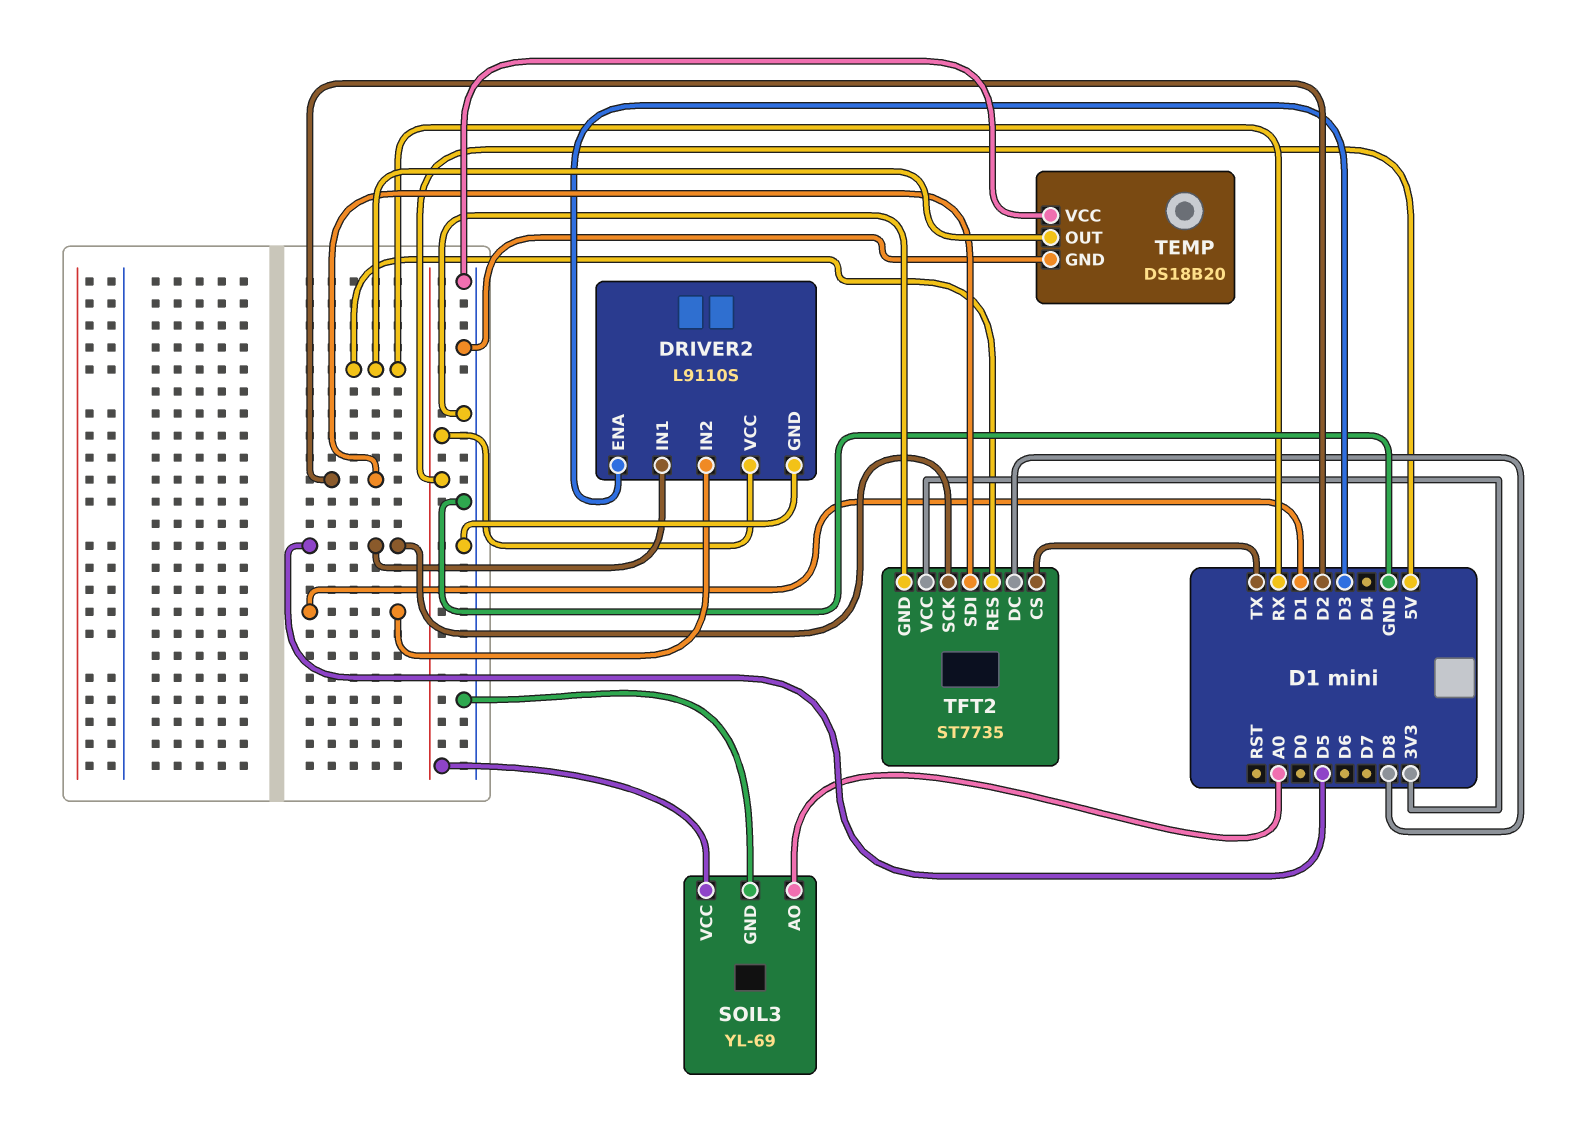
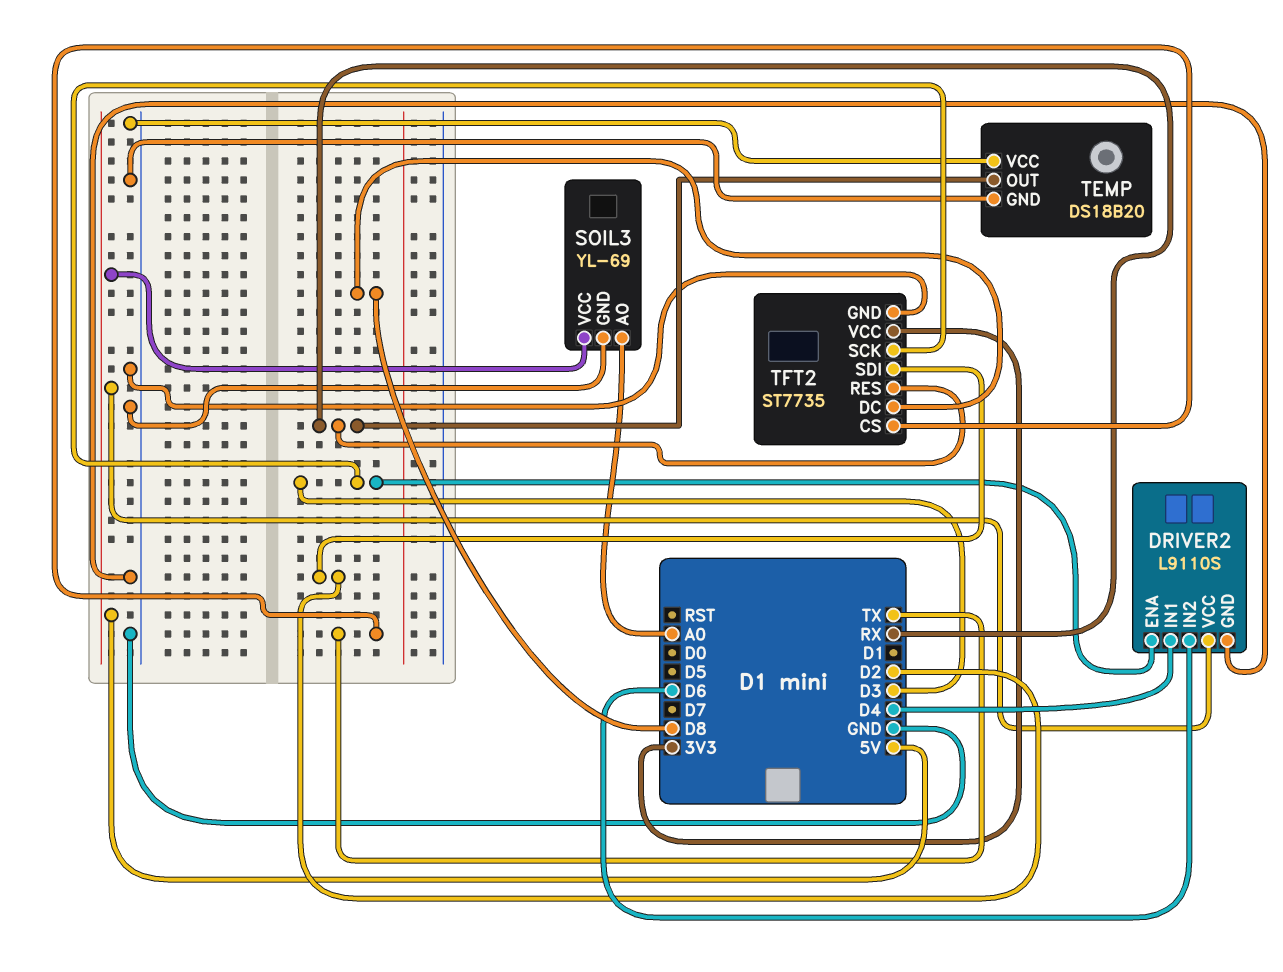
DRIVER2 pin IN1: D5 -> D4
DRIVER2 pin IN2: D1 -> D6
TFT2 pin SCK: D5 -> D3

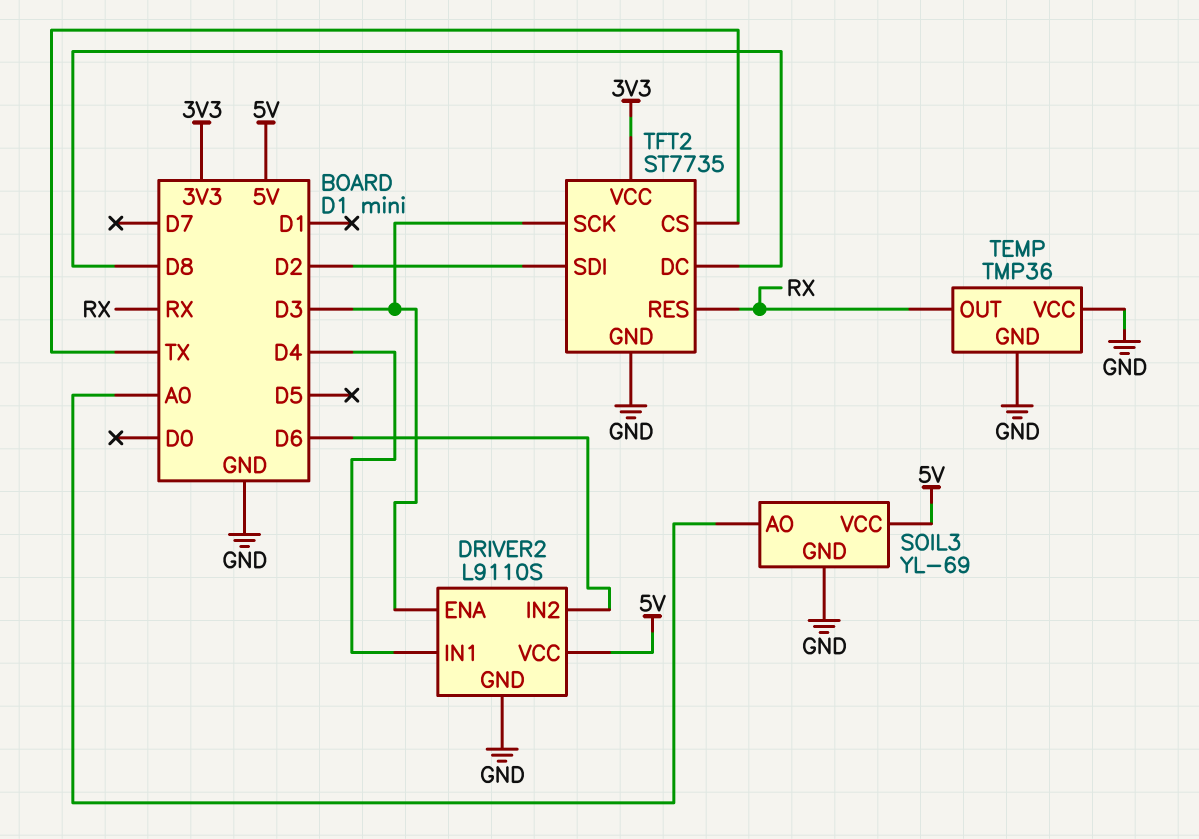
TEMP: DS18B20 -> TMP36

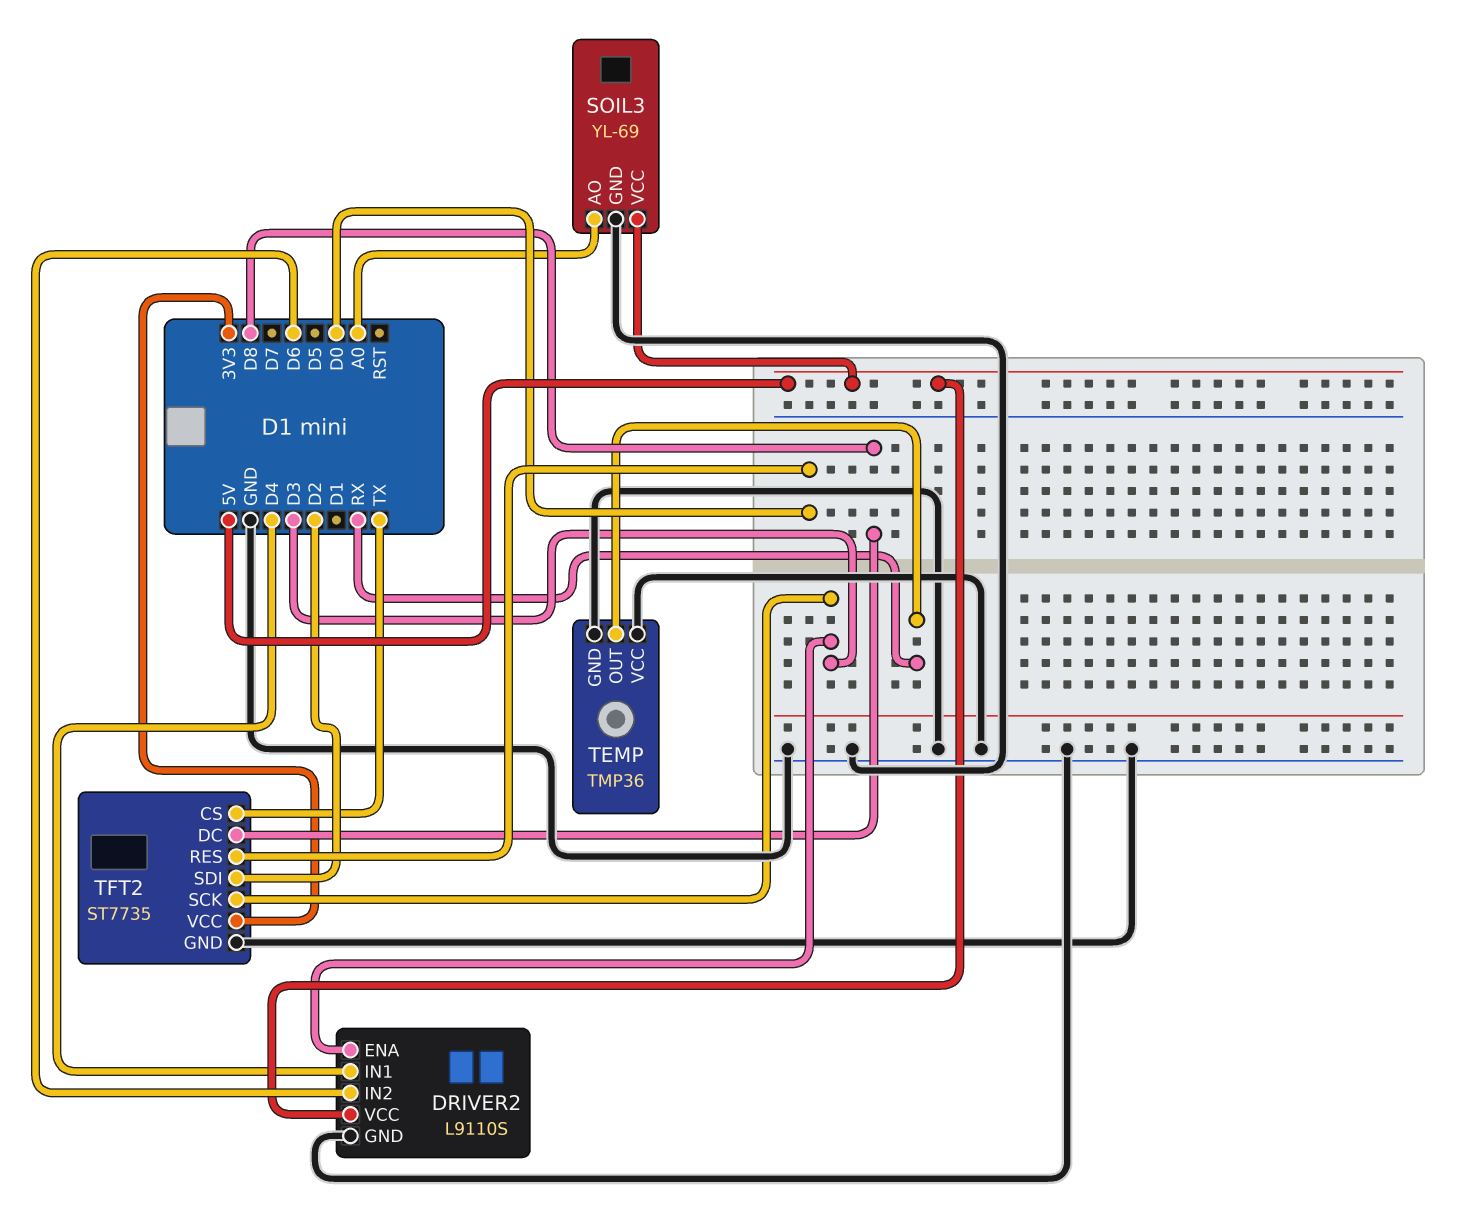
TFT2 pin RES: RX -> D0

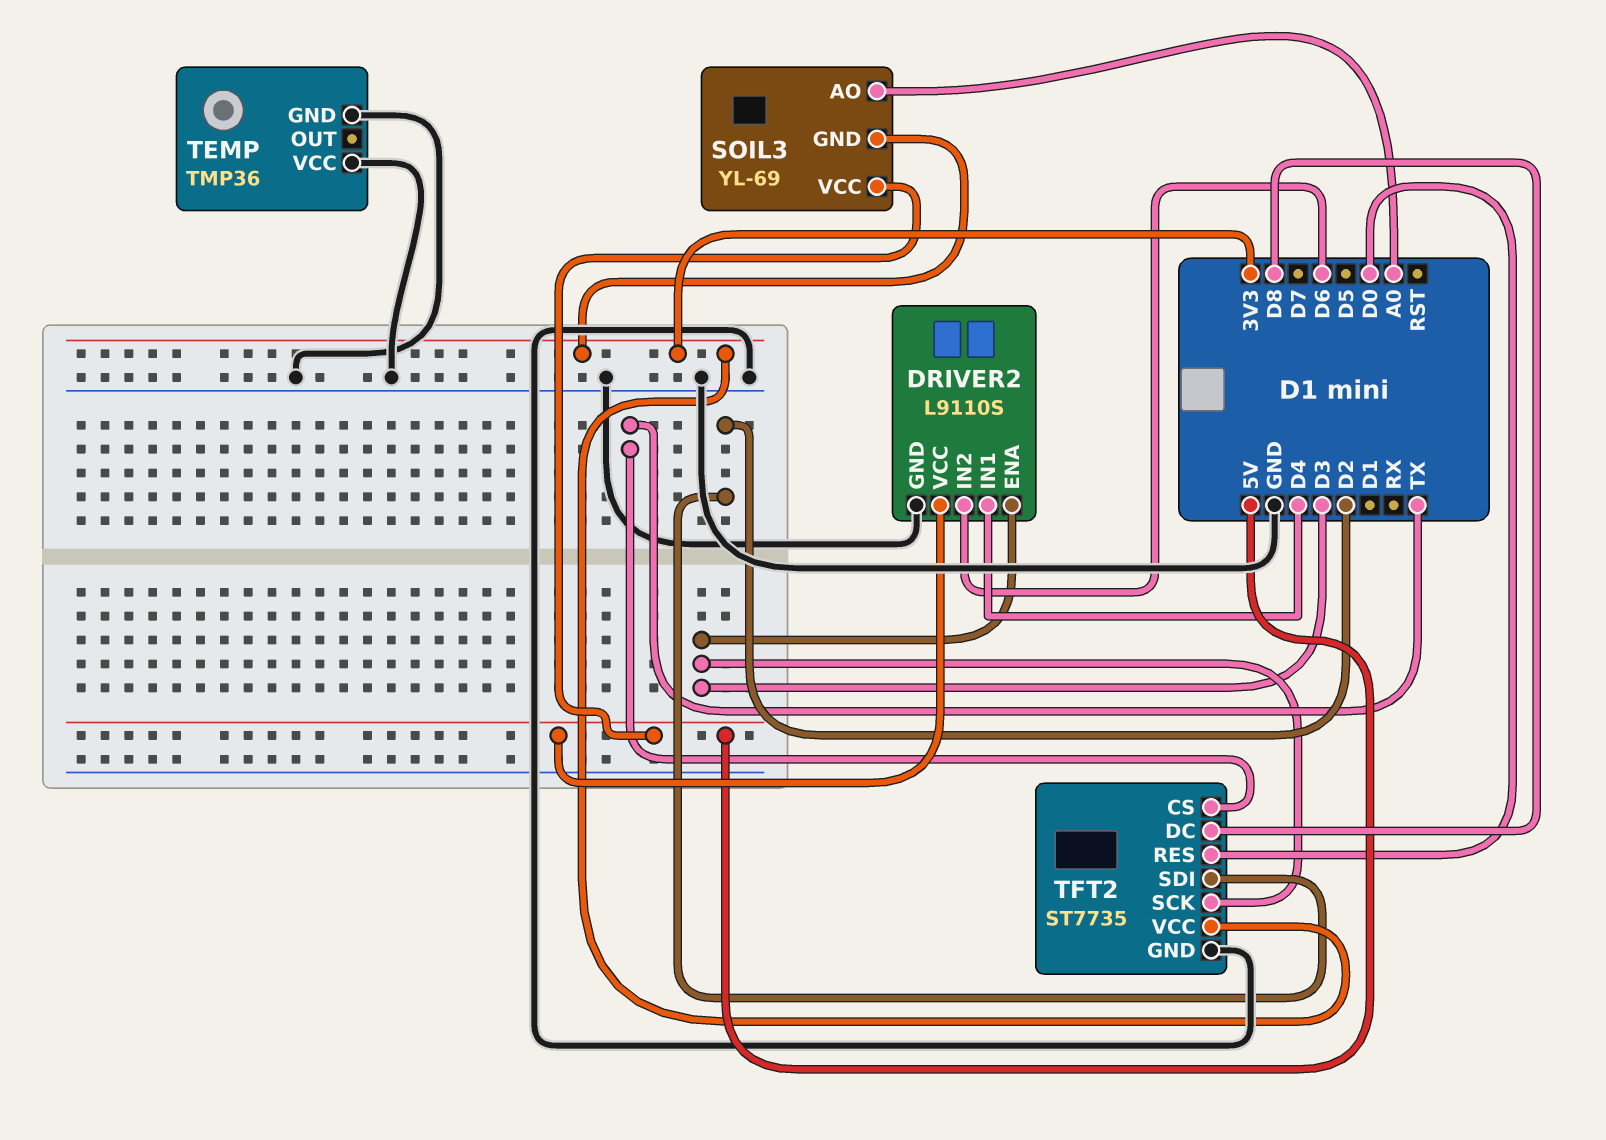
SOIL3 pin GND: GND -> 3V3
TEMP pin OUT: RX -> none

